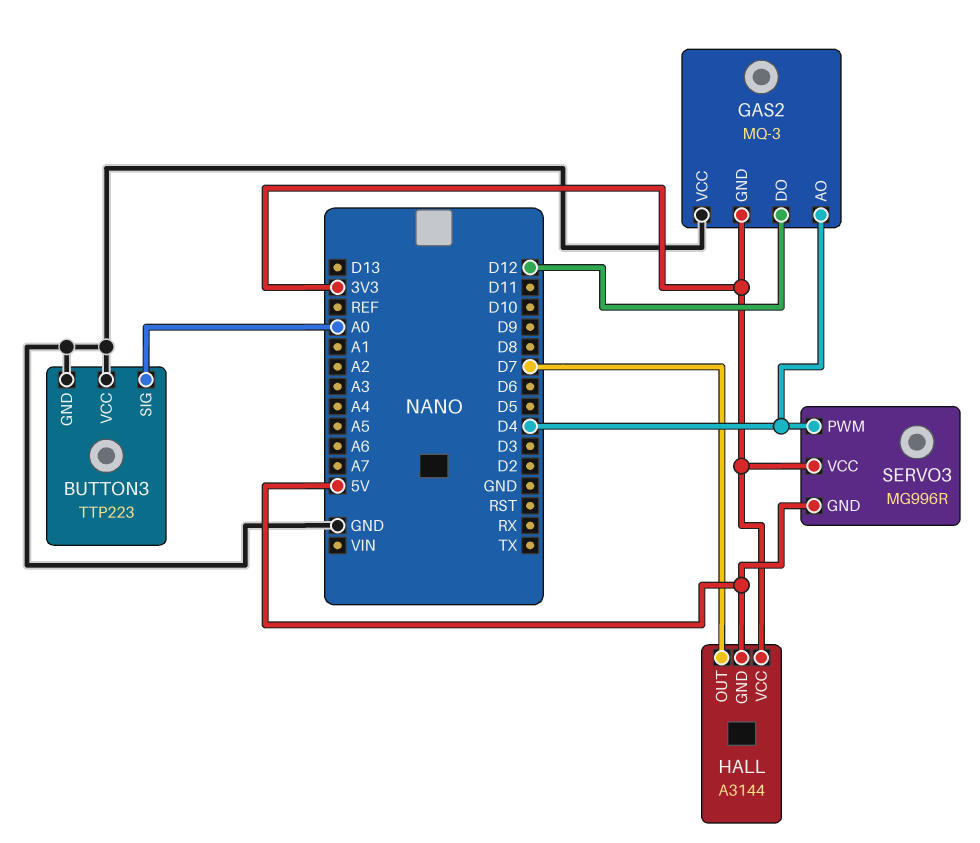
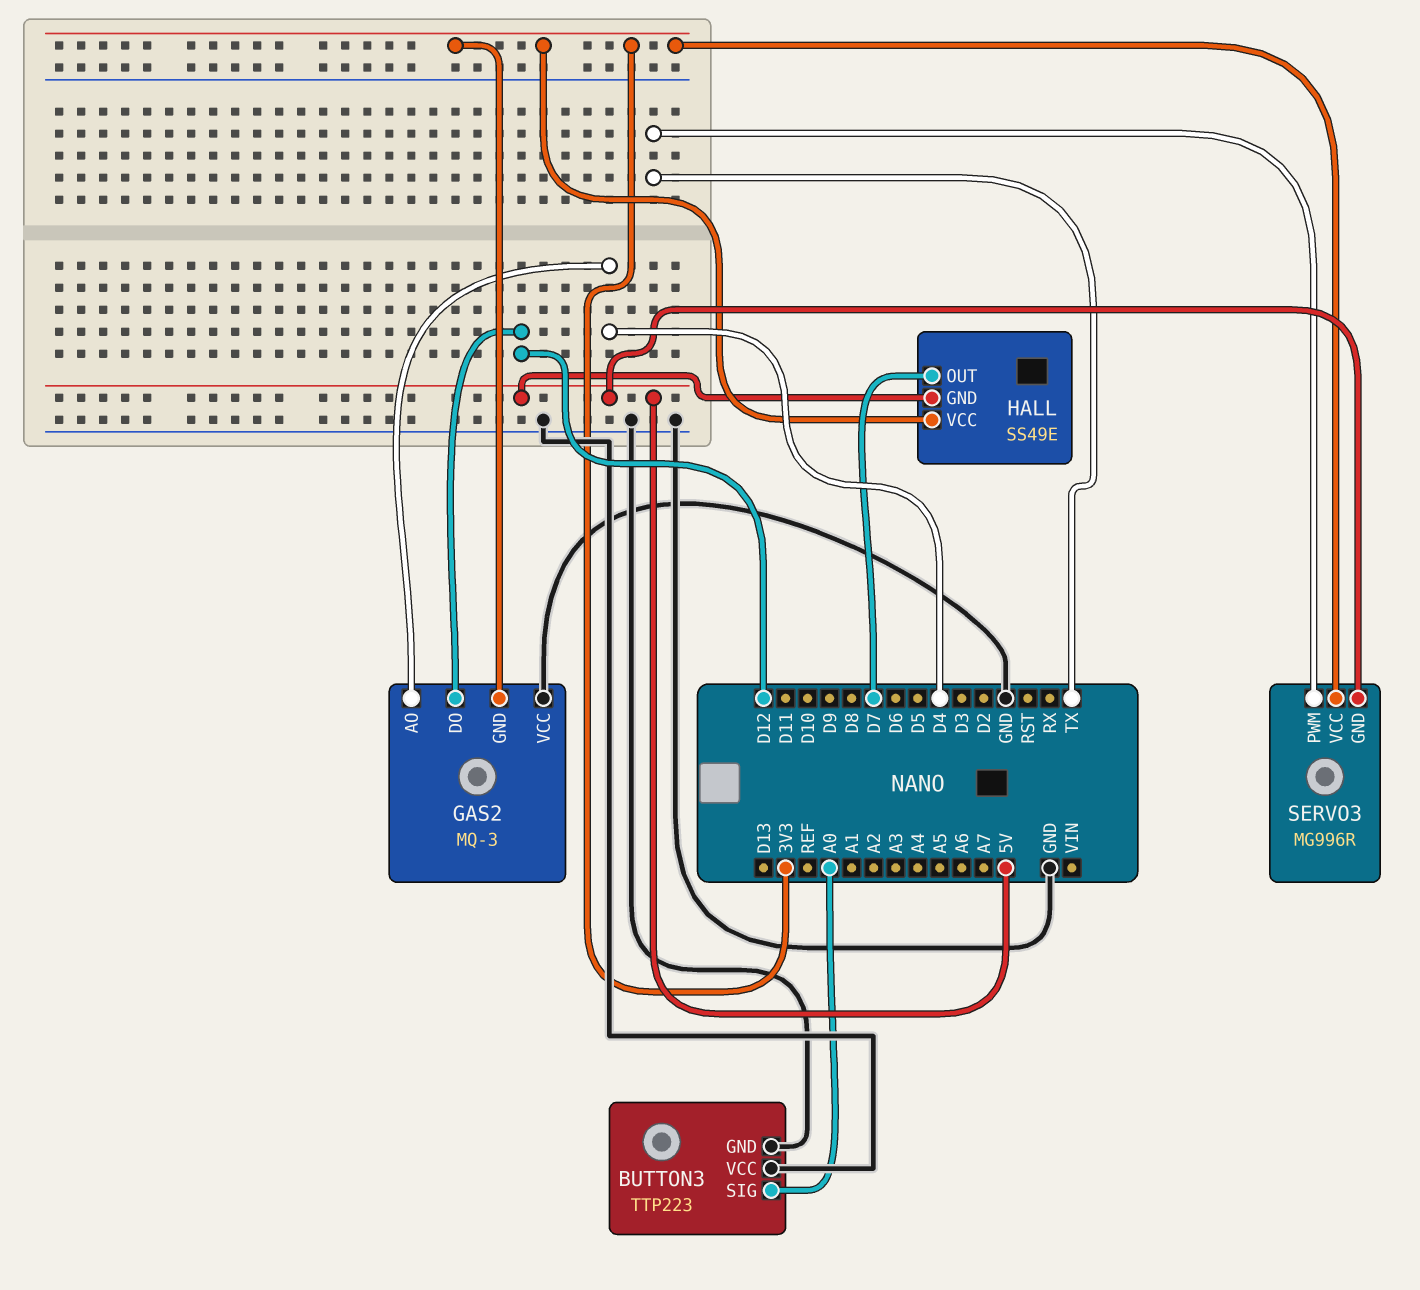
HALL: A3144 -> SS49E
SERVO3 pin PWM: D4 -> TX

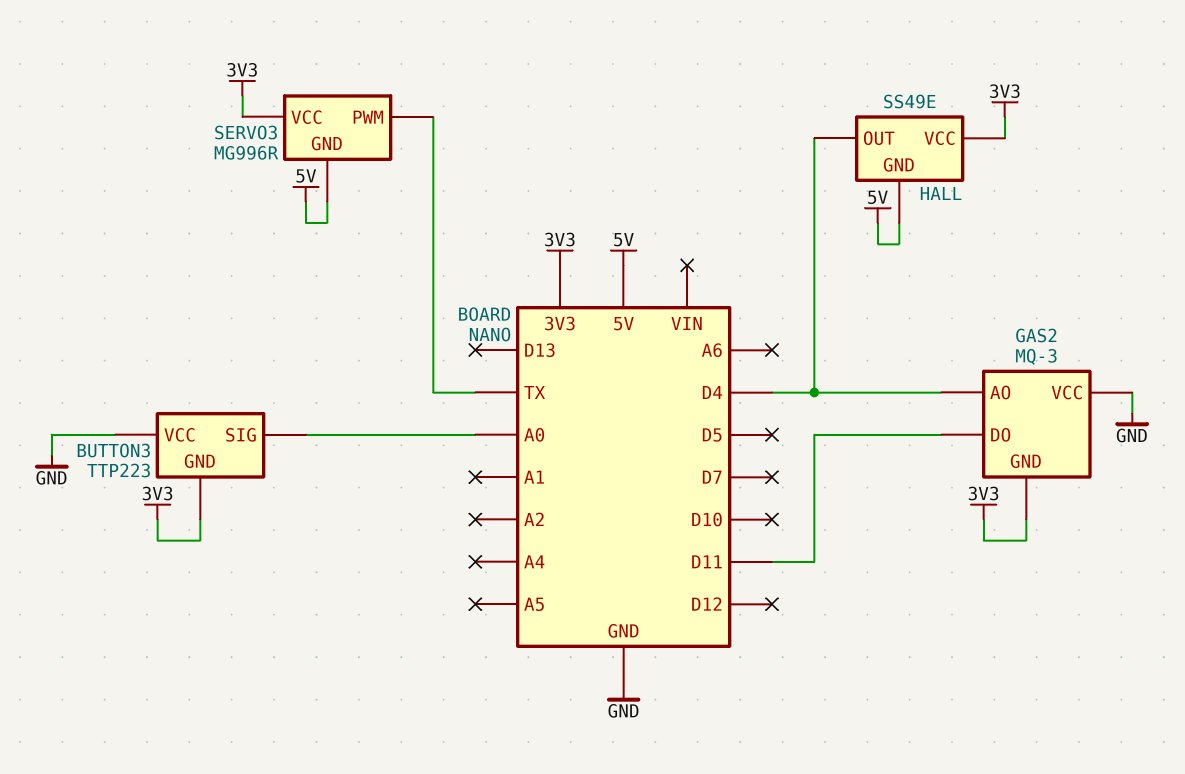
BUTTON3 pin GND: GND -> 3V3
GAS2 pin DO: D12 -> D11
HALL pin OUT: D7 -> D4

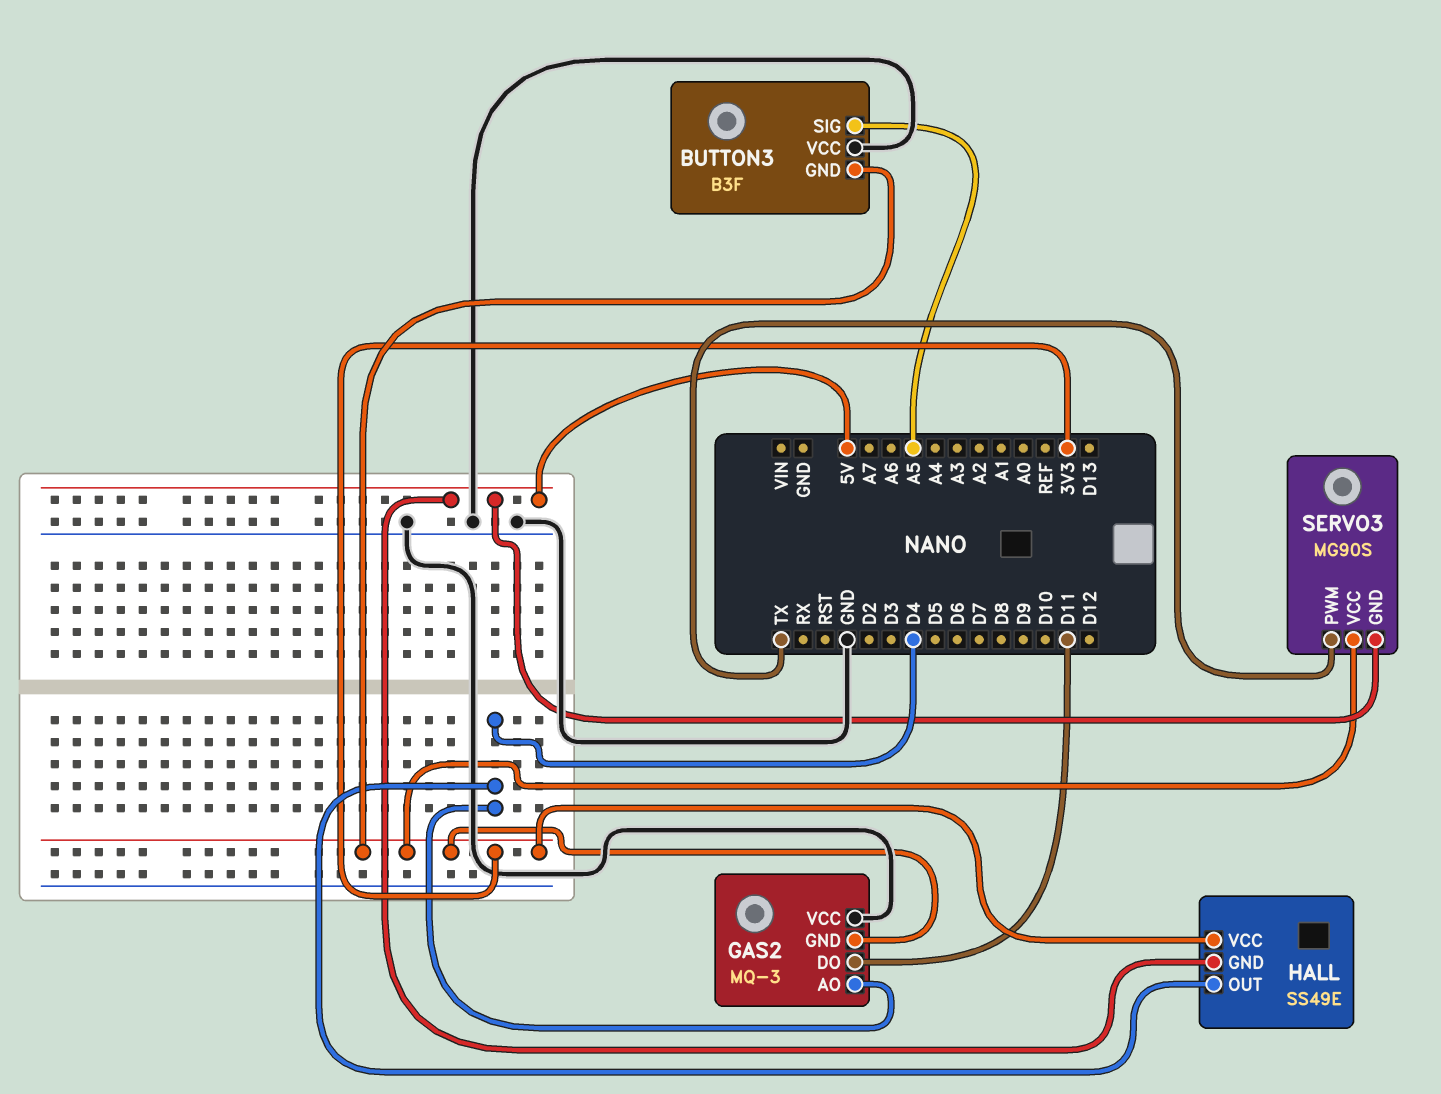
BUTTON3: TTP223 -> B3F
BUTTON3 pin SIG: A0 -> A5
SERVO3: MG996R -> MG90S

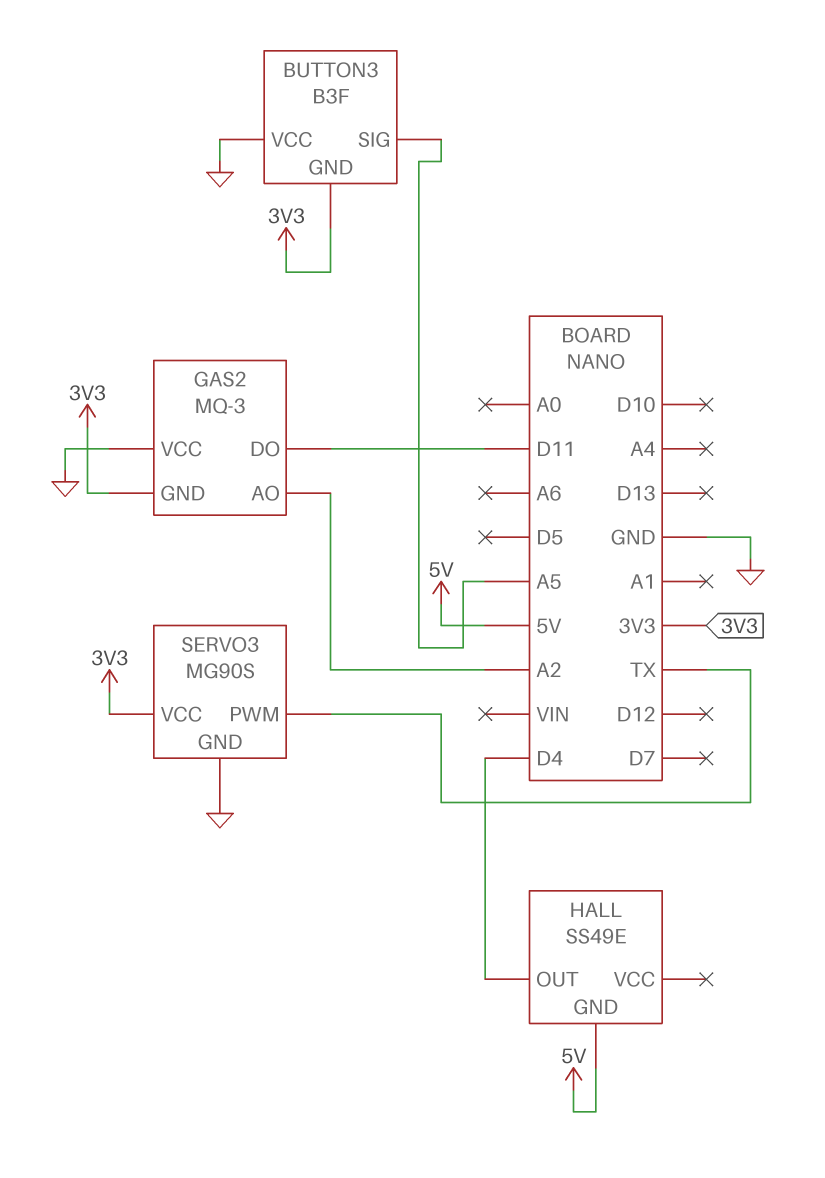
GAS2 pin AO: D4 -> A2
HALL pin VCC: 3V3 -> none
SERVO3 pin GND: 5V -> GND

